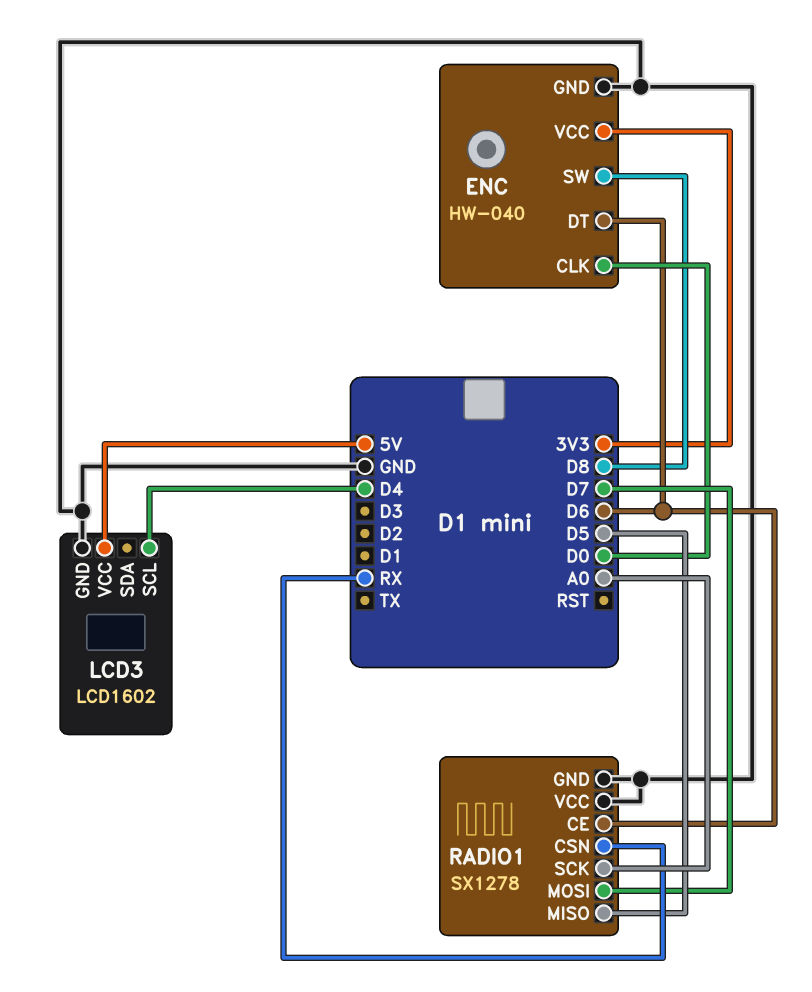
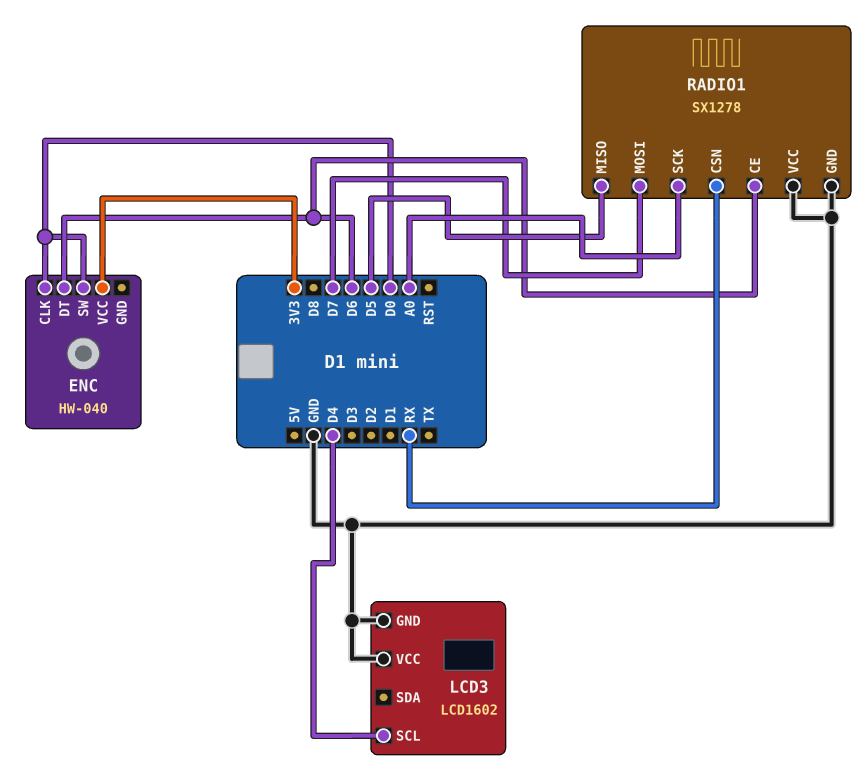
ENC pin GND: GND -> none
ENC pin SW: D8 -> D0
LCD3 pin VCC: 5V -> GND

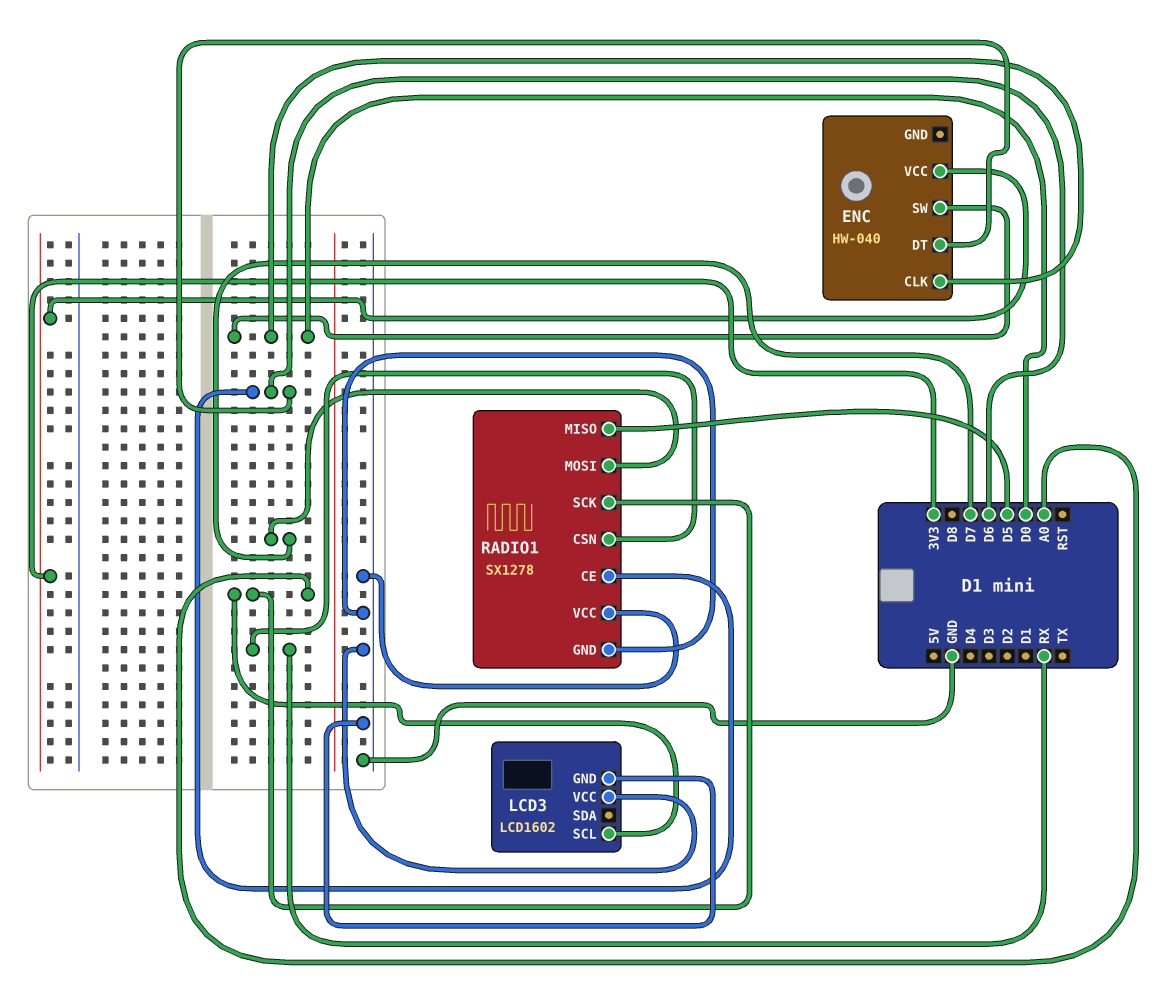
LCD3 pin SCL: D4 -> A0

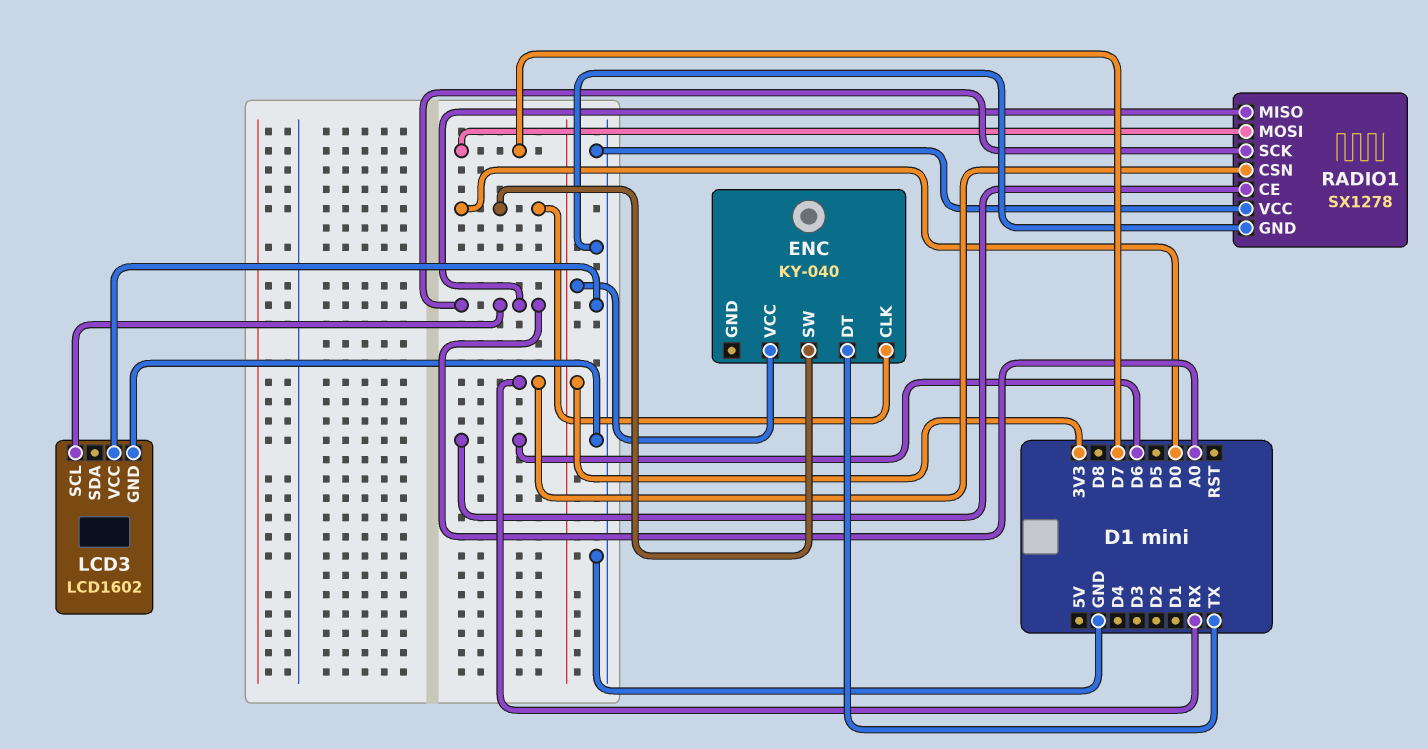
ENC: HW-040 -> KY-040
ENC pin DT: D6 -> TX
RADIO1 pin MISO: D5 -> A0

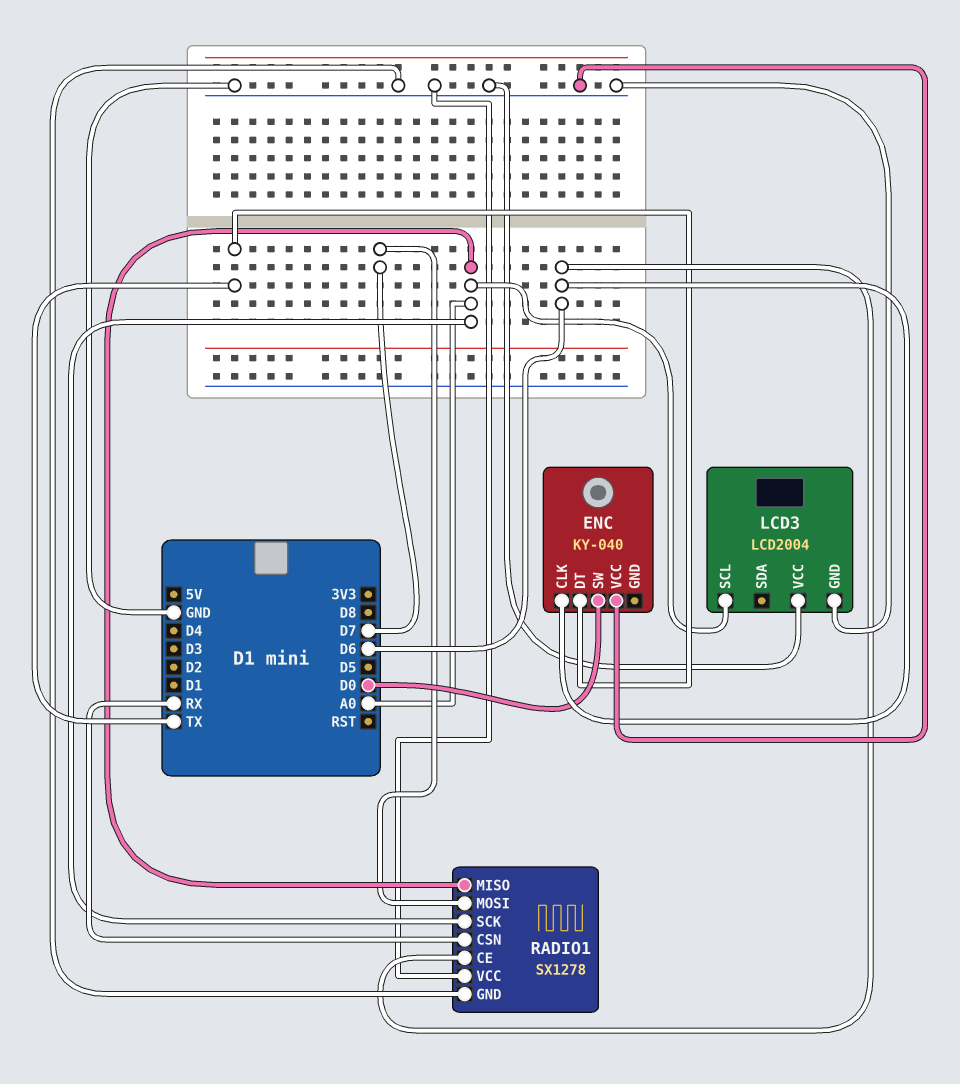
ENC pin CLK: D0 -> D6
ENC pin VCC: 3V3 -> GND
LCD3: LCD1602 -> LCD2004

